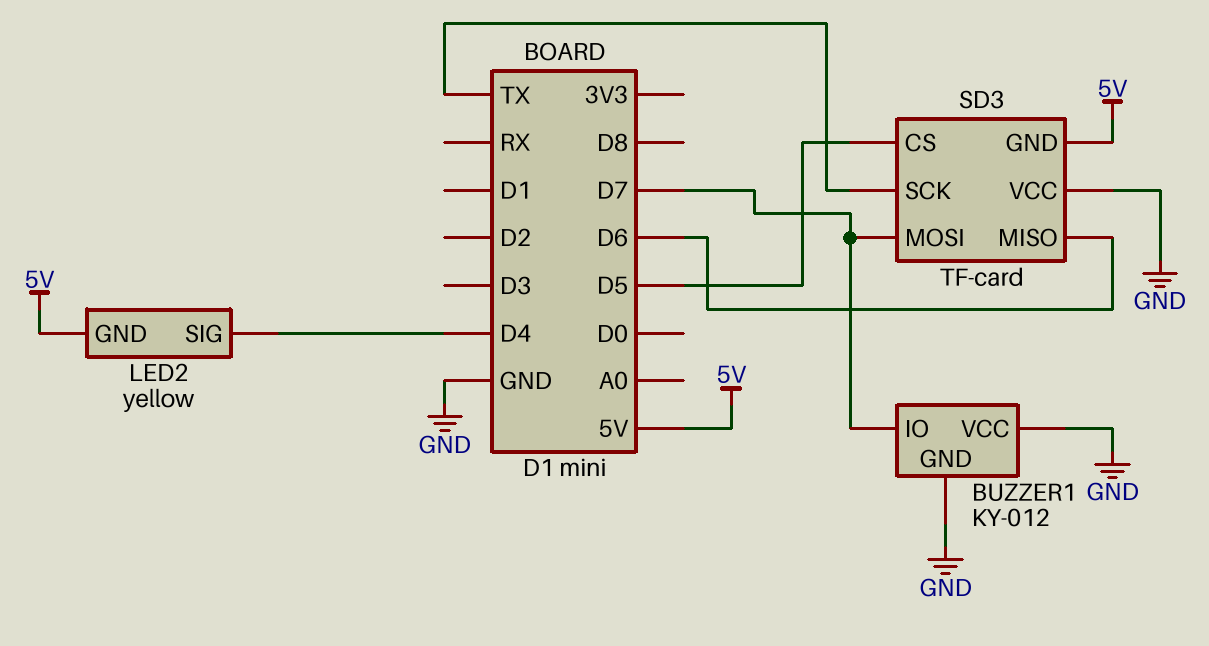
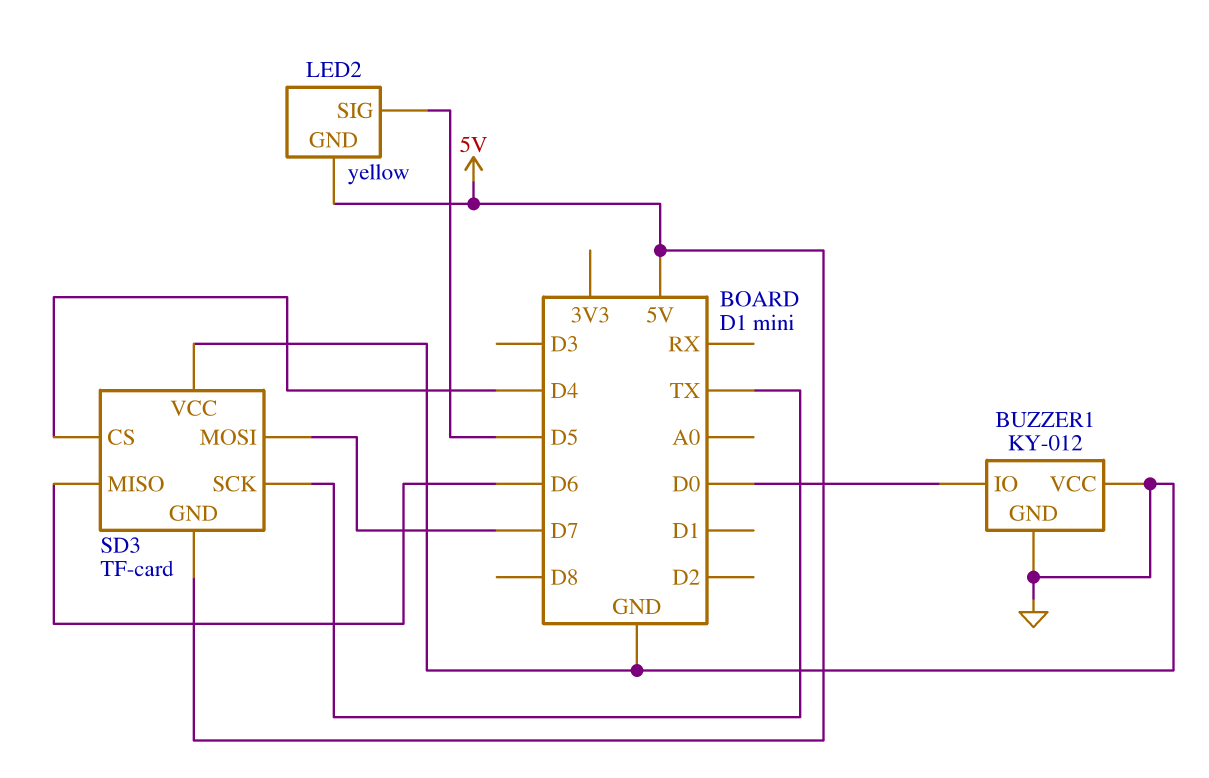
BUZZER1 pin IO: D7 -> D0
LED2 pin SIG: D4 -> D5
SD3 pin CS: D5 -> D4

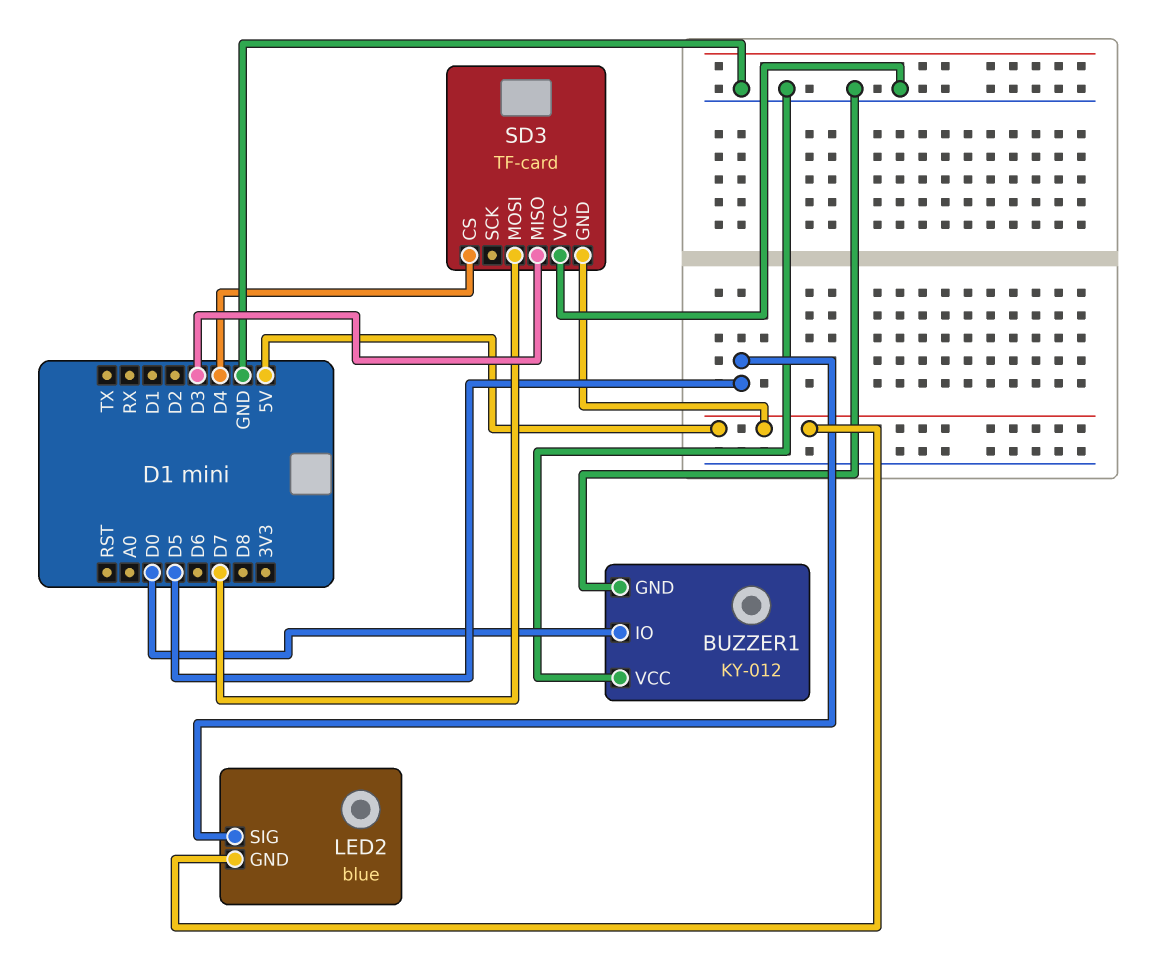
LED2: yellow -> blue
SD3 pin MISO: D6 -> D3
SD3 pin SCK: TX -> none

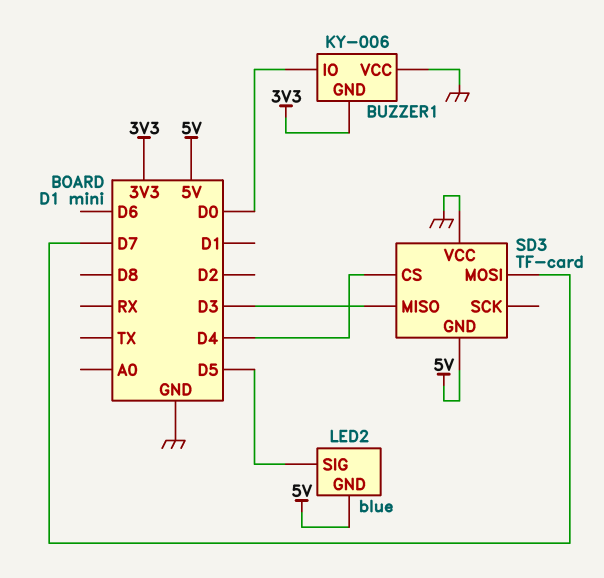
BUZZER1: KY-012 -> KY-006
BUZZER1 pin GND: GND -> 3V3

